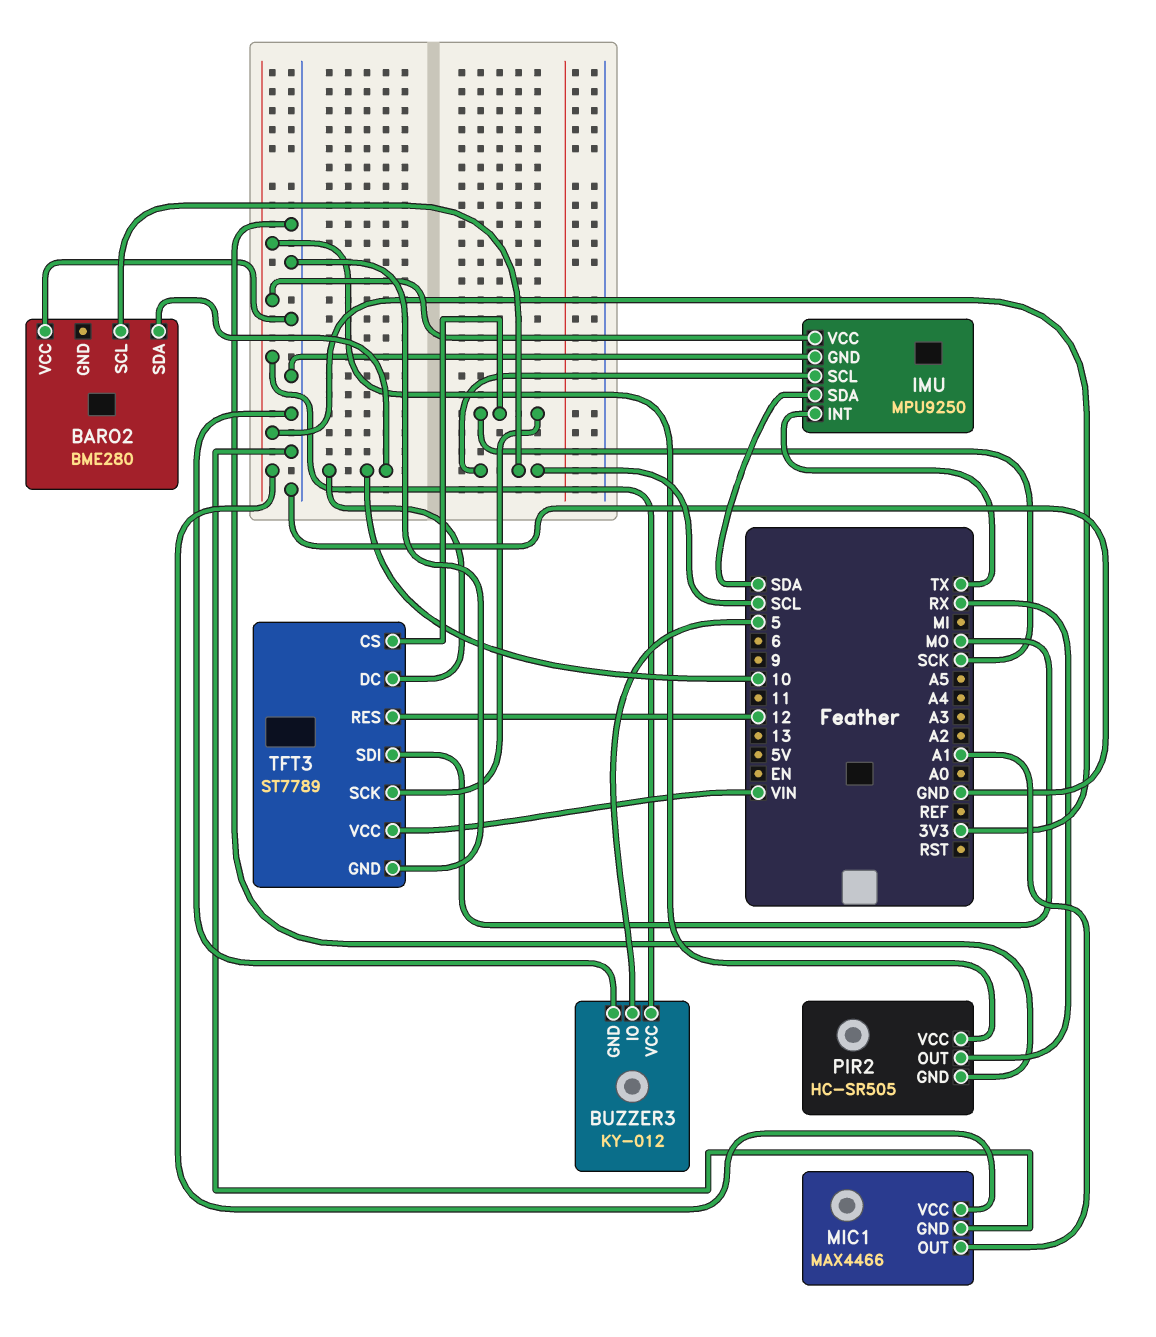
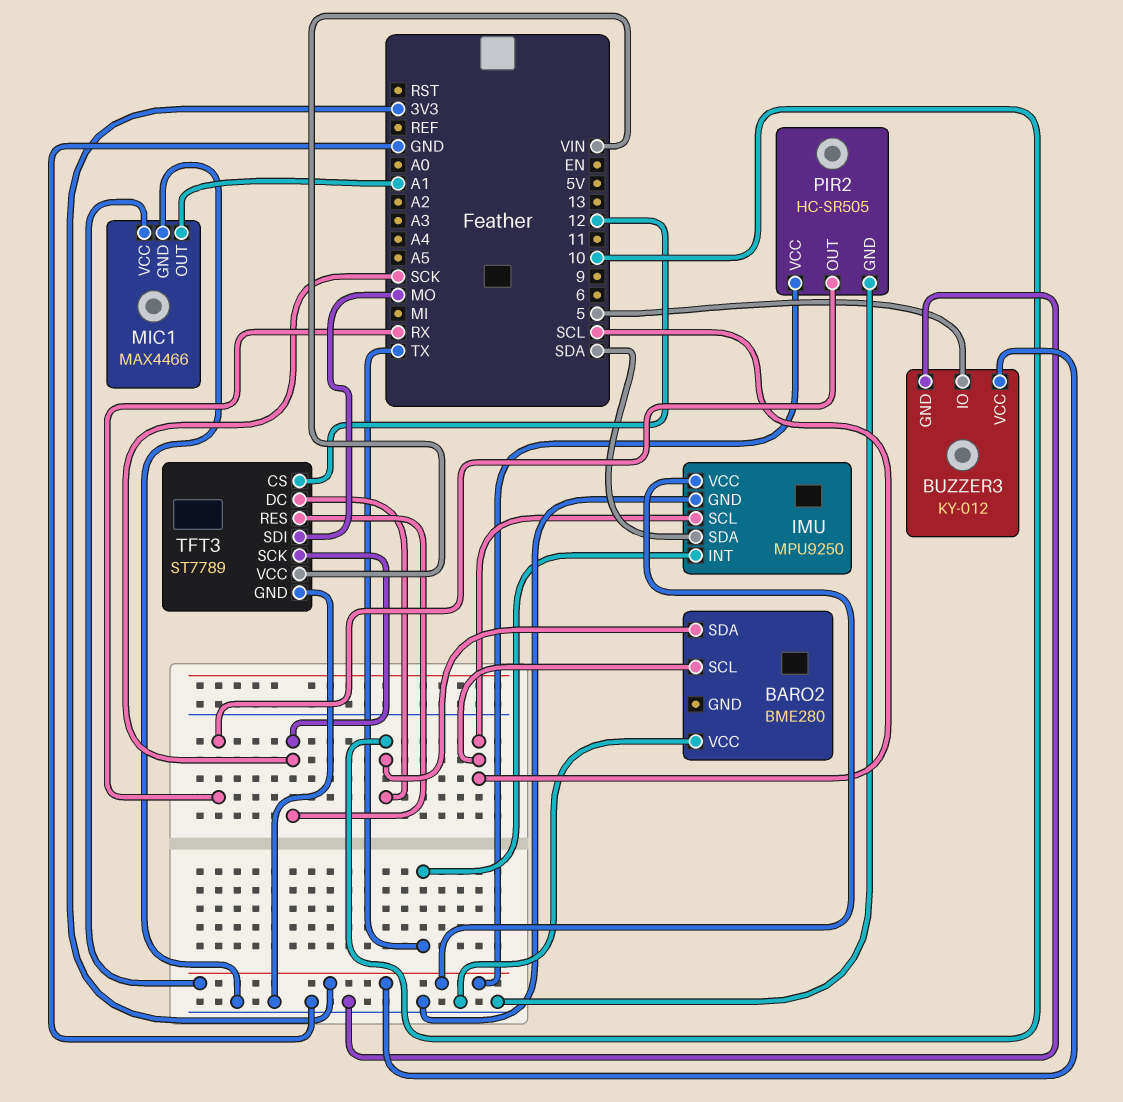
TFT3 pin CS: SCK -> 12
TFT3 pin RES: 12 -> SCK

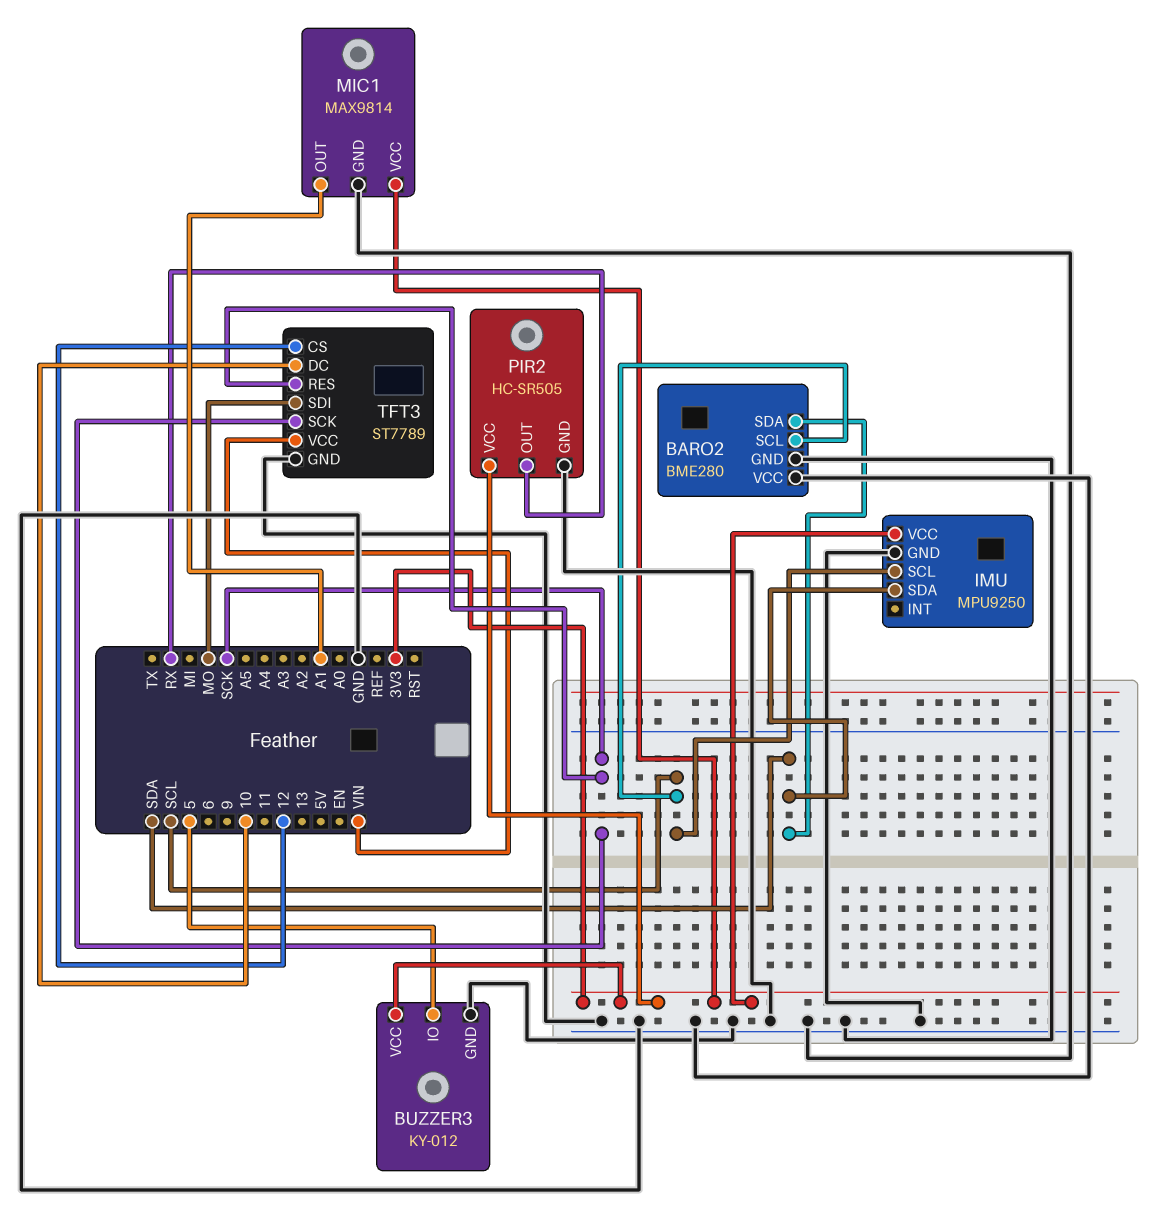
BARO2 pin GND: none -> GND
BARO2 pin SDA: 10 -> SDA
IMU pin INT: TX -> none
MIC1: MAX4466 -> MAX9814

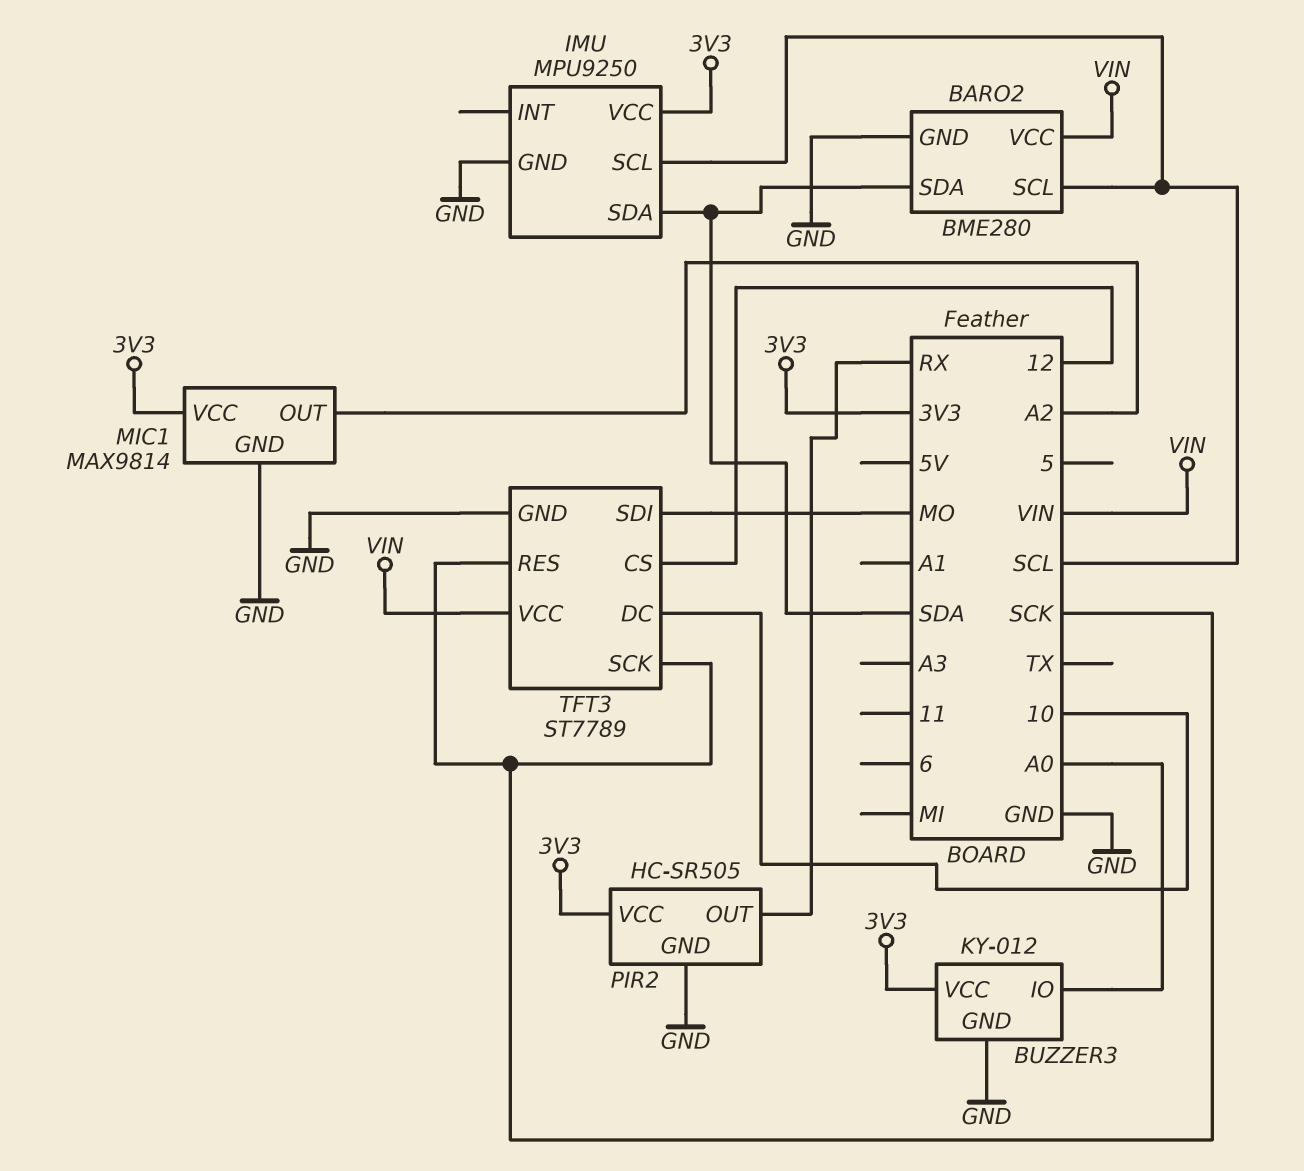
BARO2 pin VCC: GND -> VIN
BUZZER3 pin IO: 5 -> A0
MIC1 pin OUT: A1 -> A2

